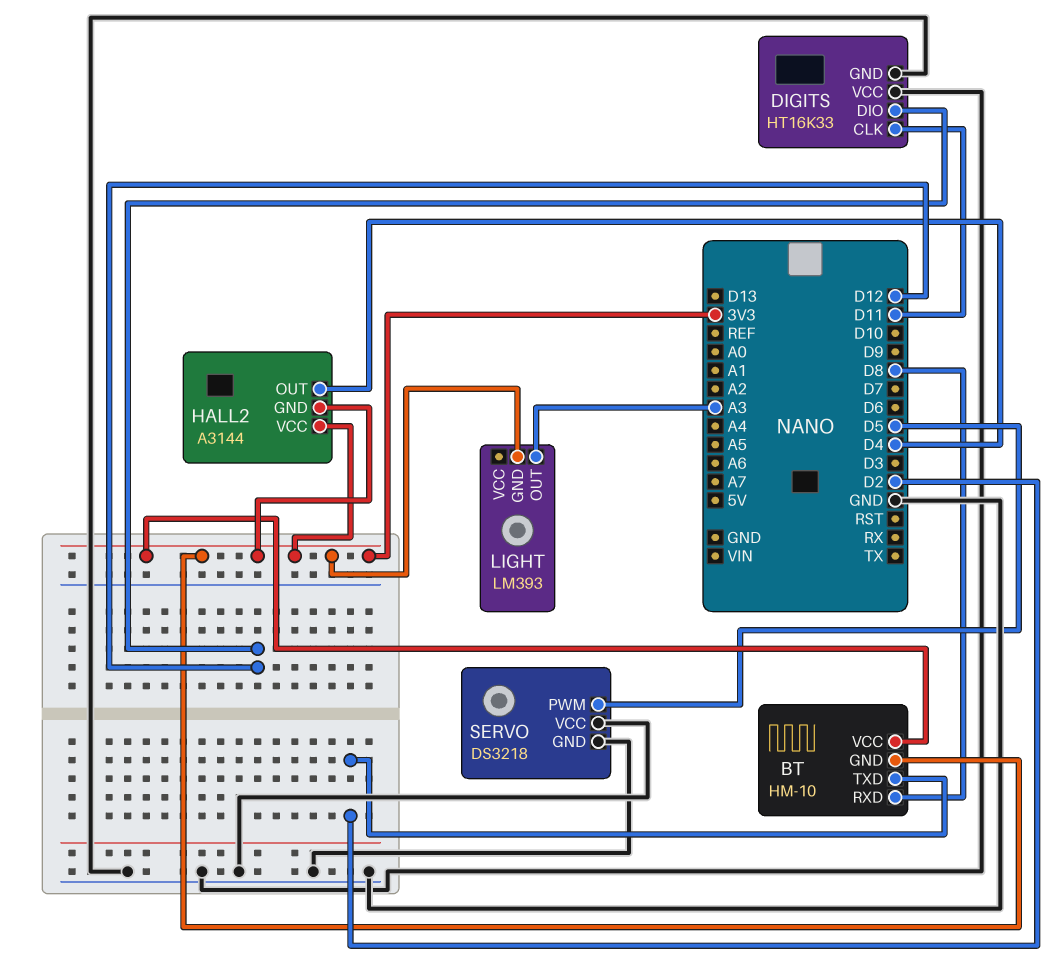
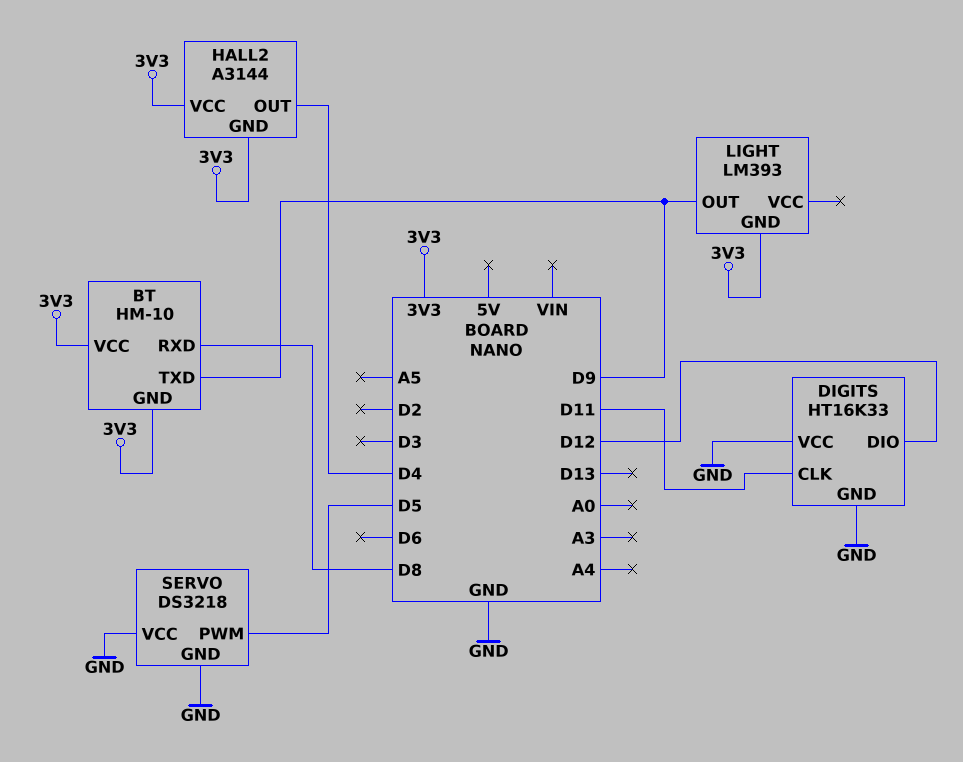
BT pin TXD: D2 -> D9
LIGHT pin OUT: A3 -> D9

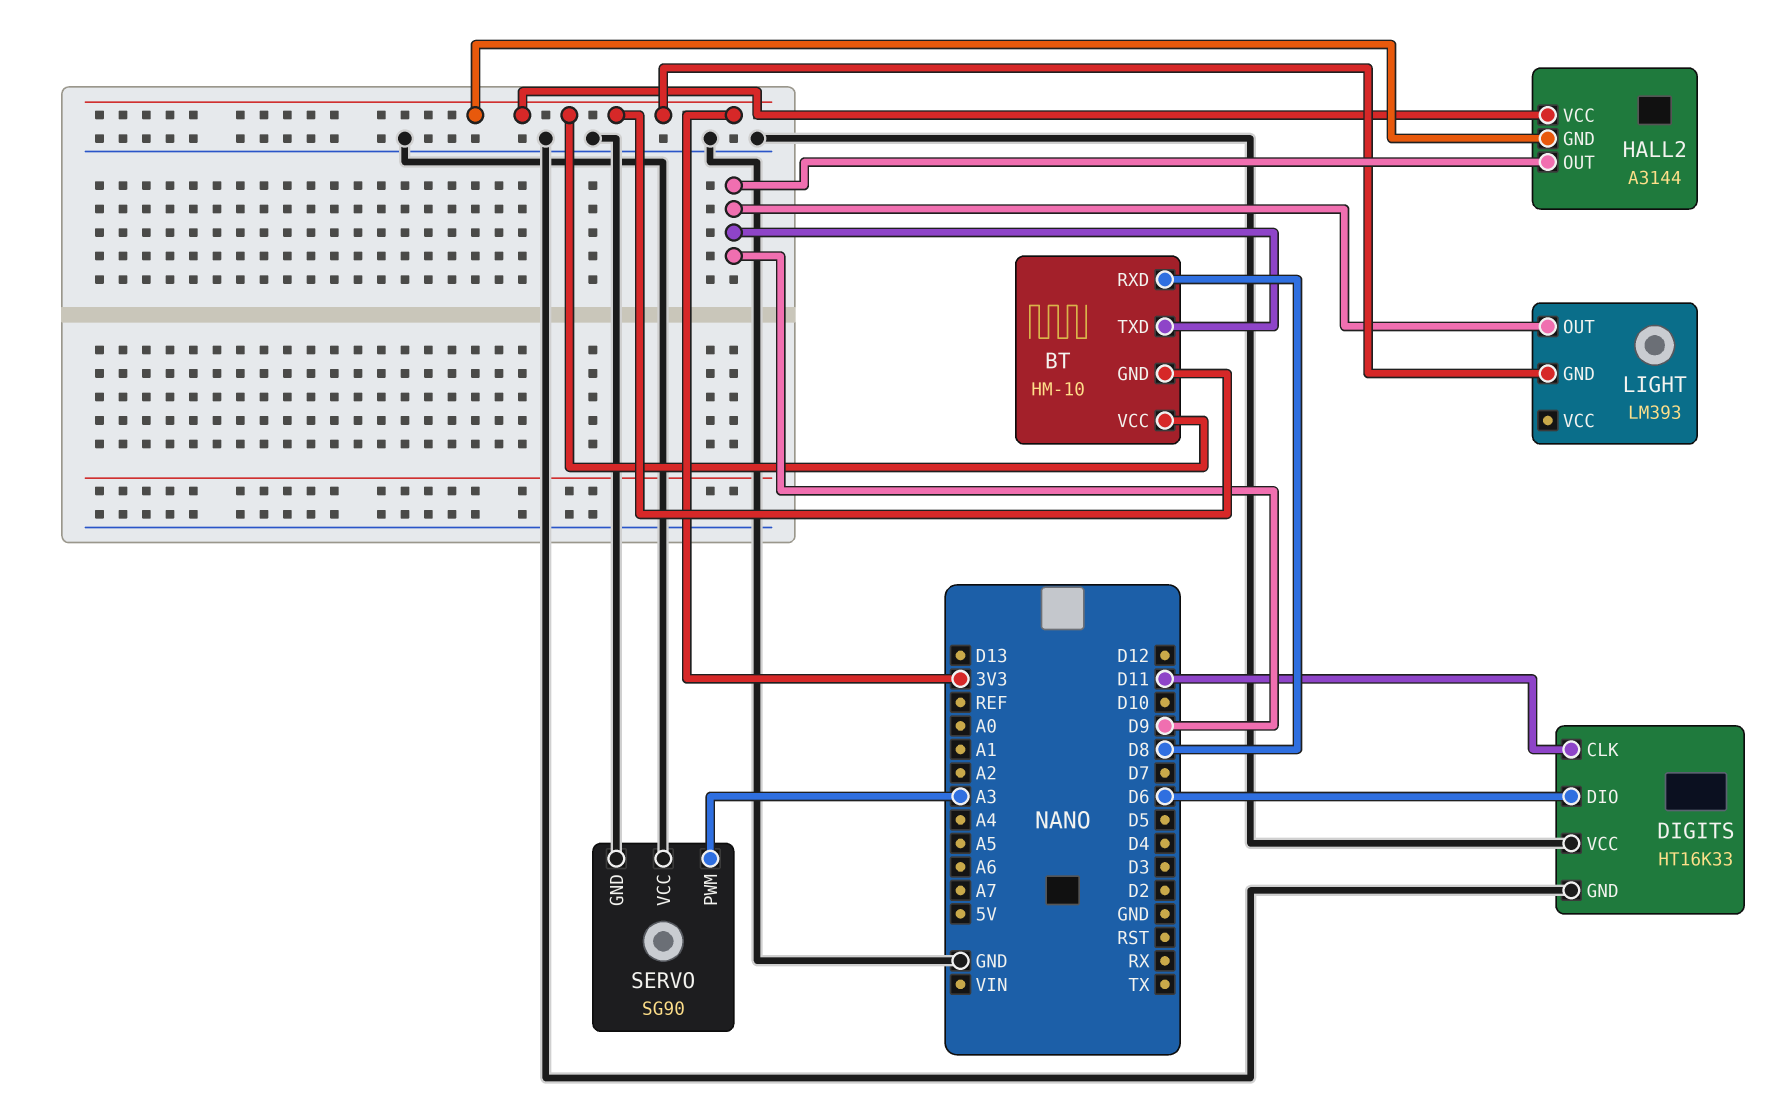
DIGITS pin DIO: D12 -> D6
HALL2 pin OUT: D4 -> D9
SERVO: DS3218 -> SG90
SERVO pin PWM: D5 -> A3

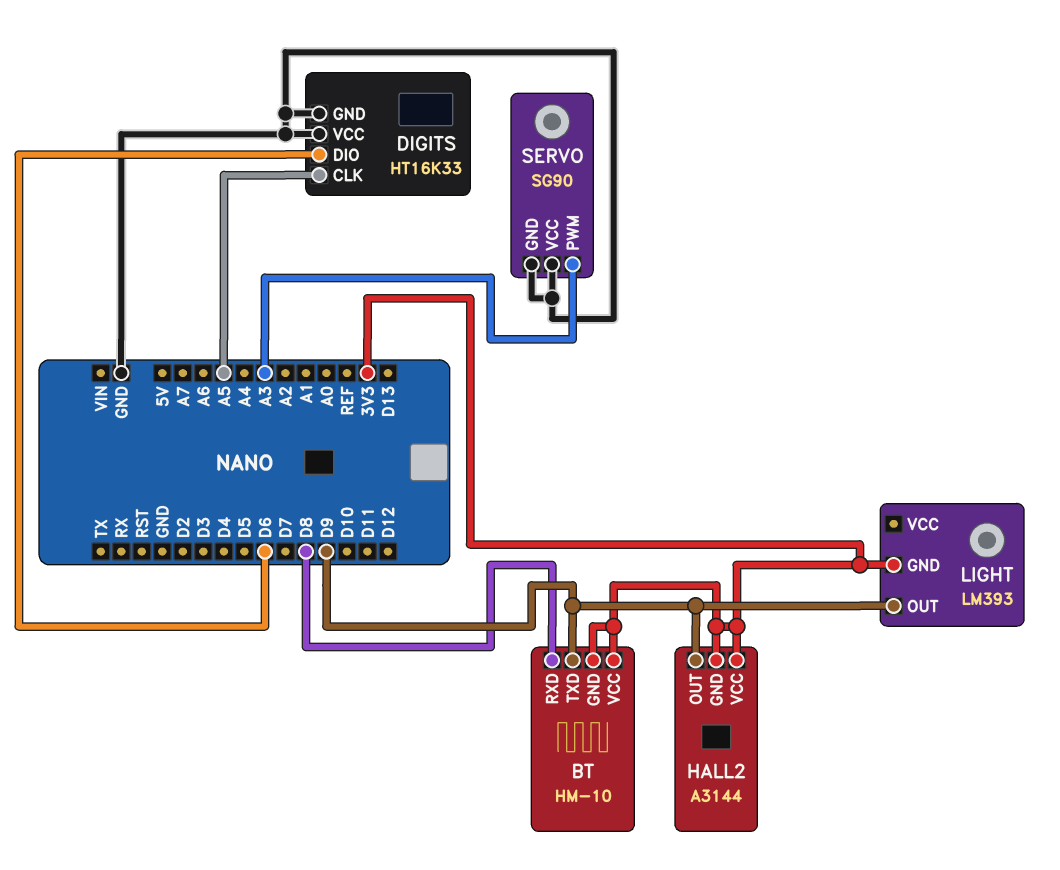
DIGITS pin CLK: D11 -> A5

